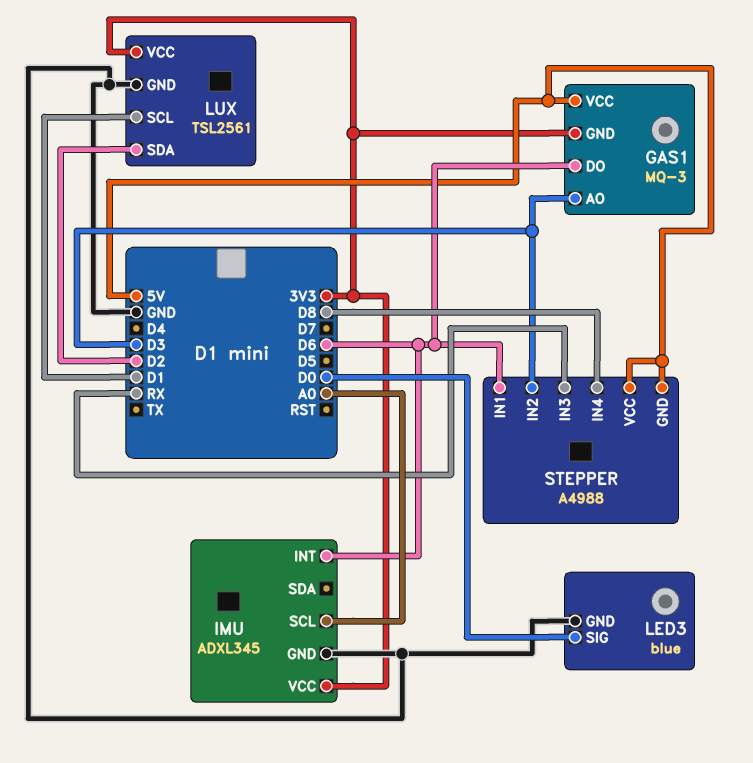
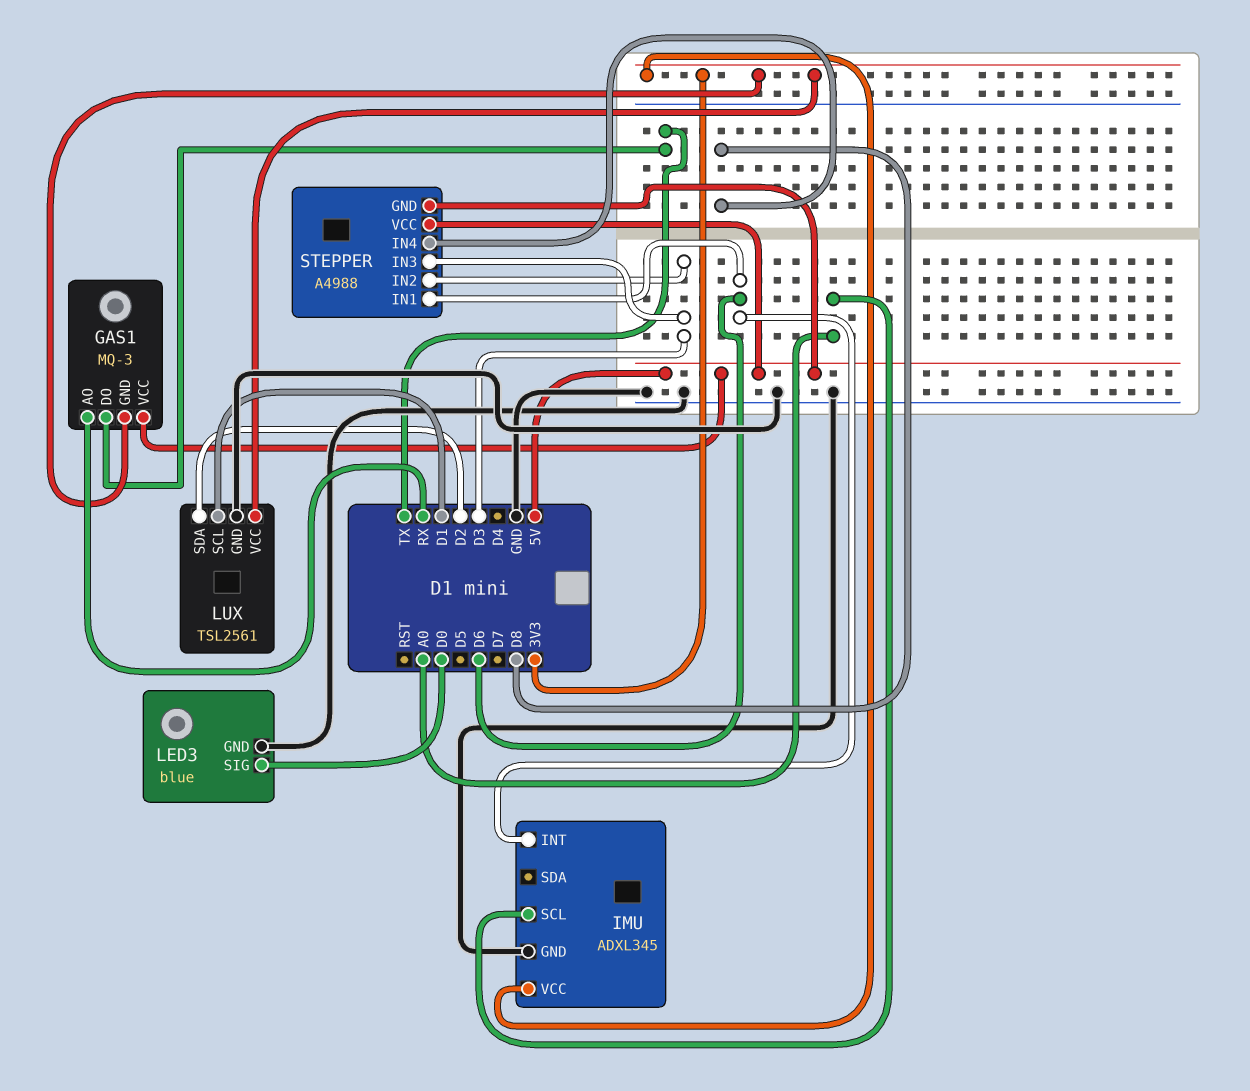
GAS1 pin AO: D3 -> RX
GAS1 pin DO: D6 -> TX
STEPPER pin IN3: RX -> D3

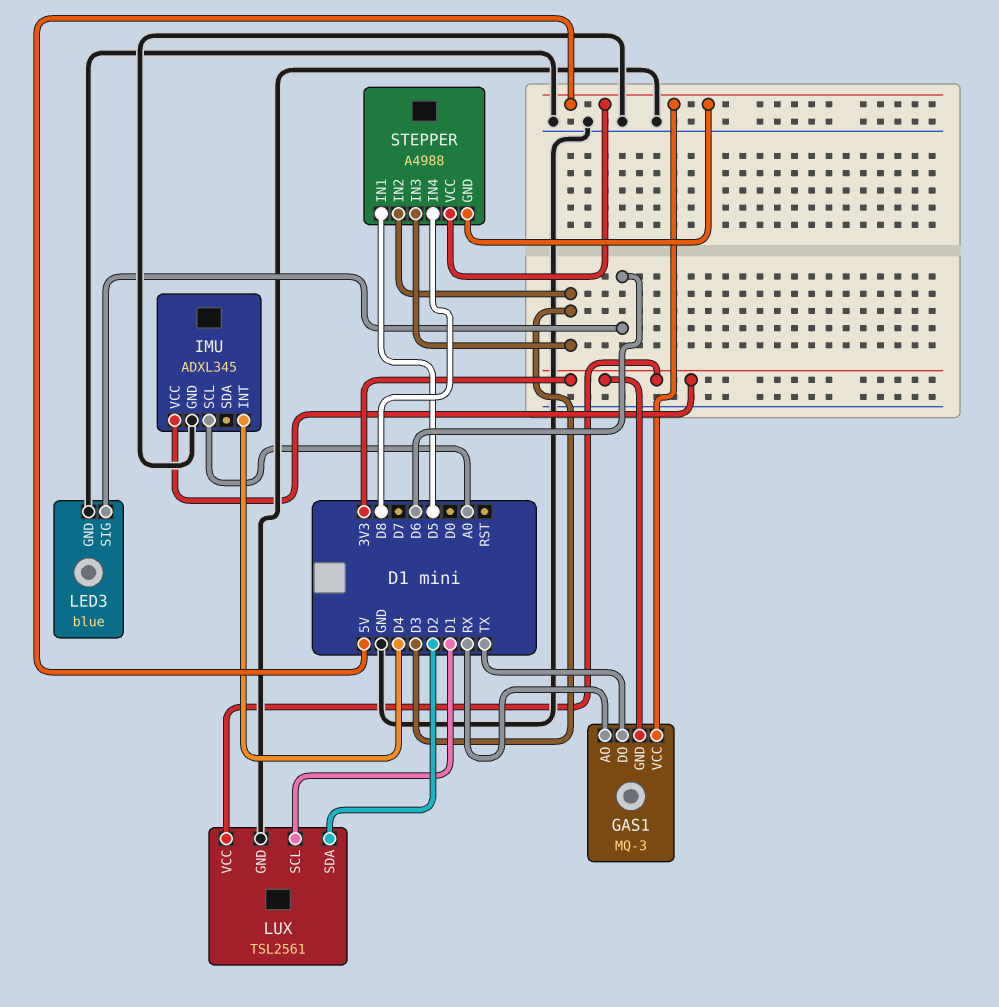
IMU pin INT: D6 -> D4
LED3 pin SIG: D0 -> D6
STEPPER pin IN1: D6 -> D5

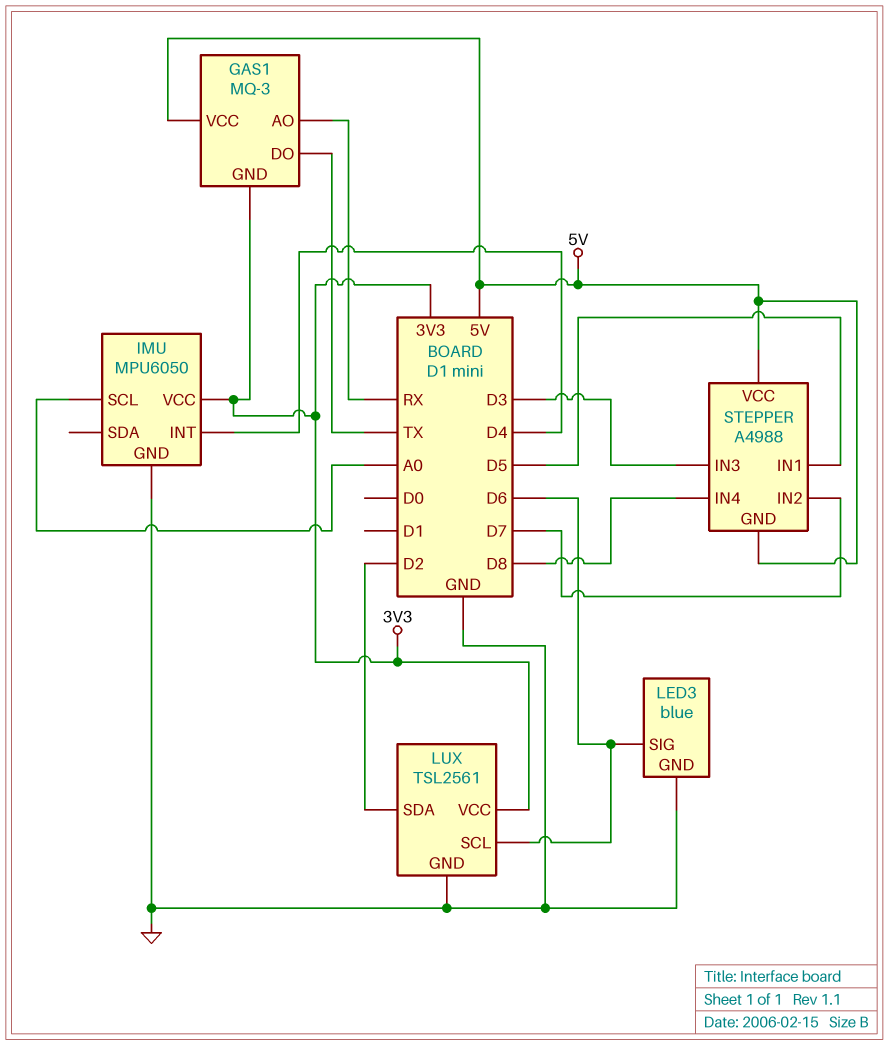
IMU: ADXL345 -> MPU6050
LUX pin SCL: D1 -> D6
STEPPER pin IN2: D3 -> D7

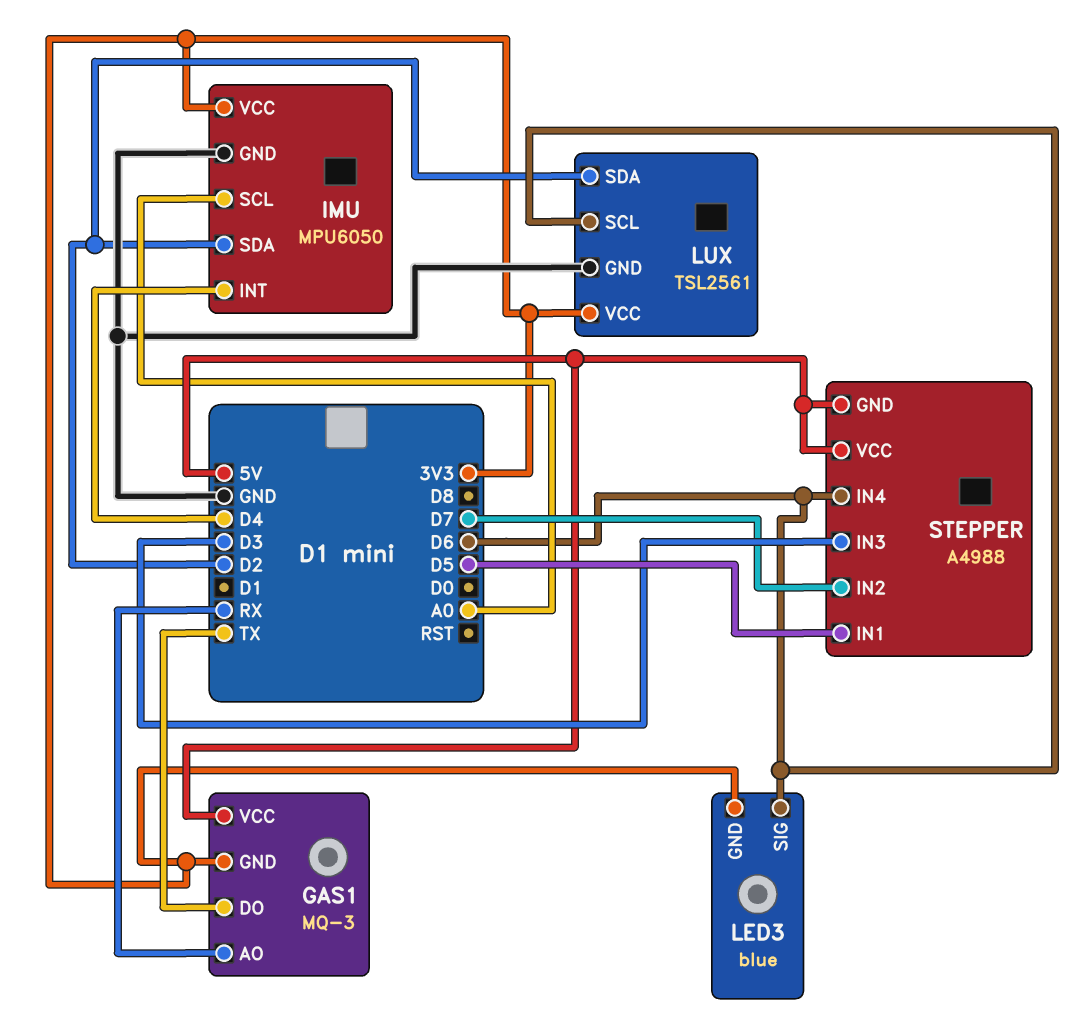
IMU pin SDA: none -> D2
LED3 pin GND: GND -> 3V3
STEPPER pin IN4: D8 -> D6

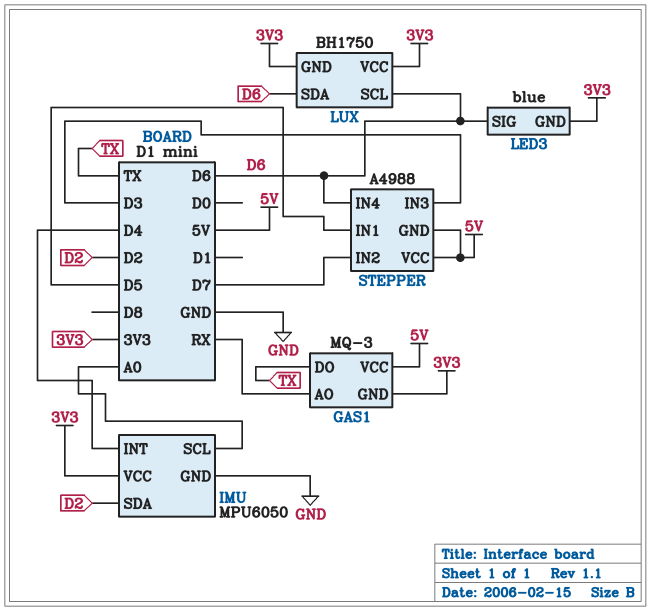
LUX: TSL2561 -> BH1750
LUX pin GND: GND -> 3V3
LUX pin SDA: D2 -> D6

